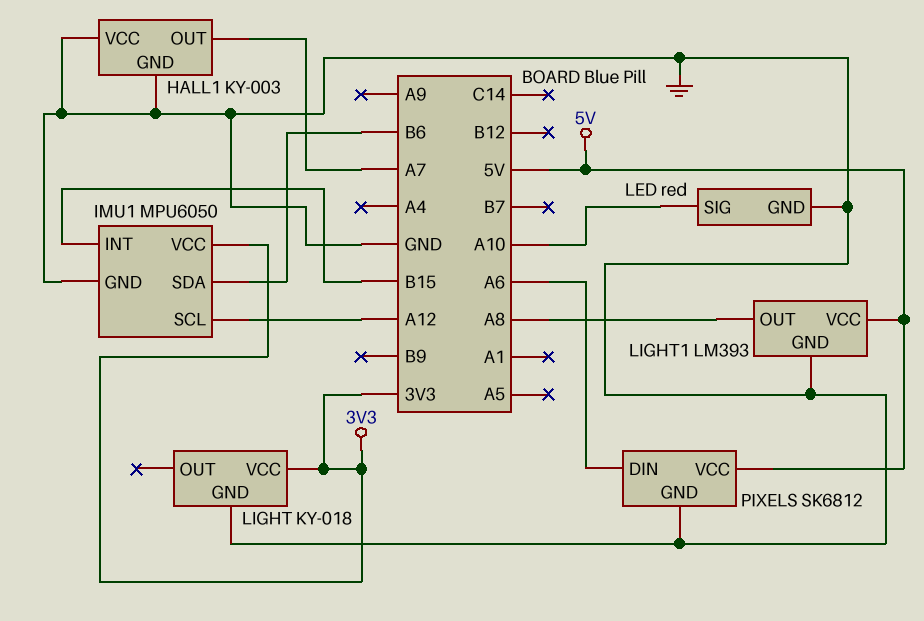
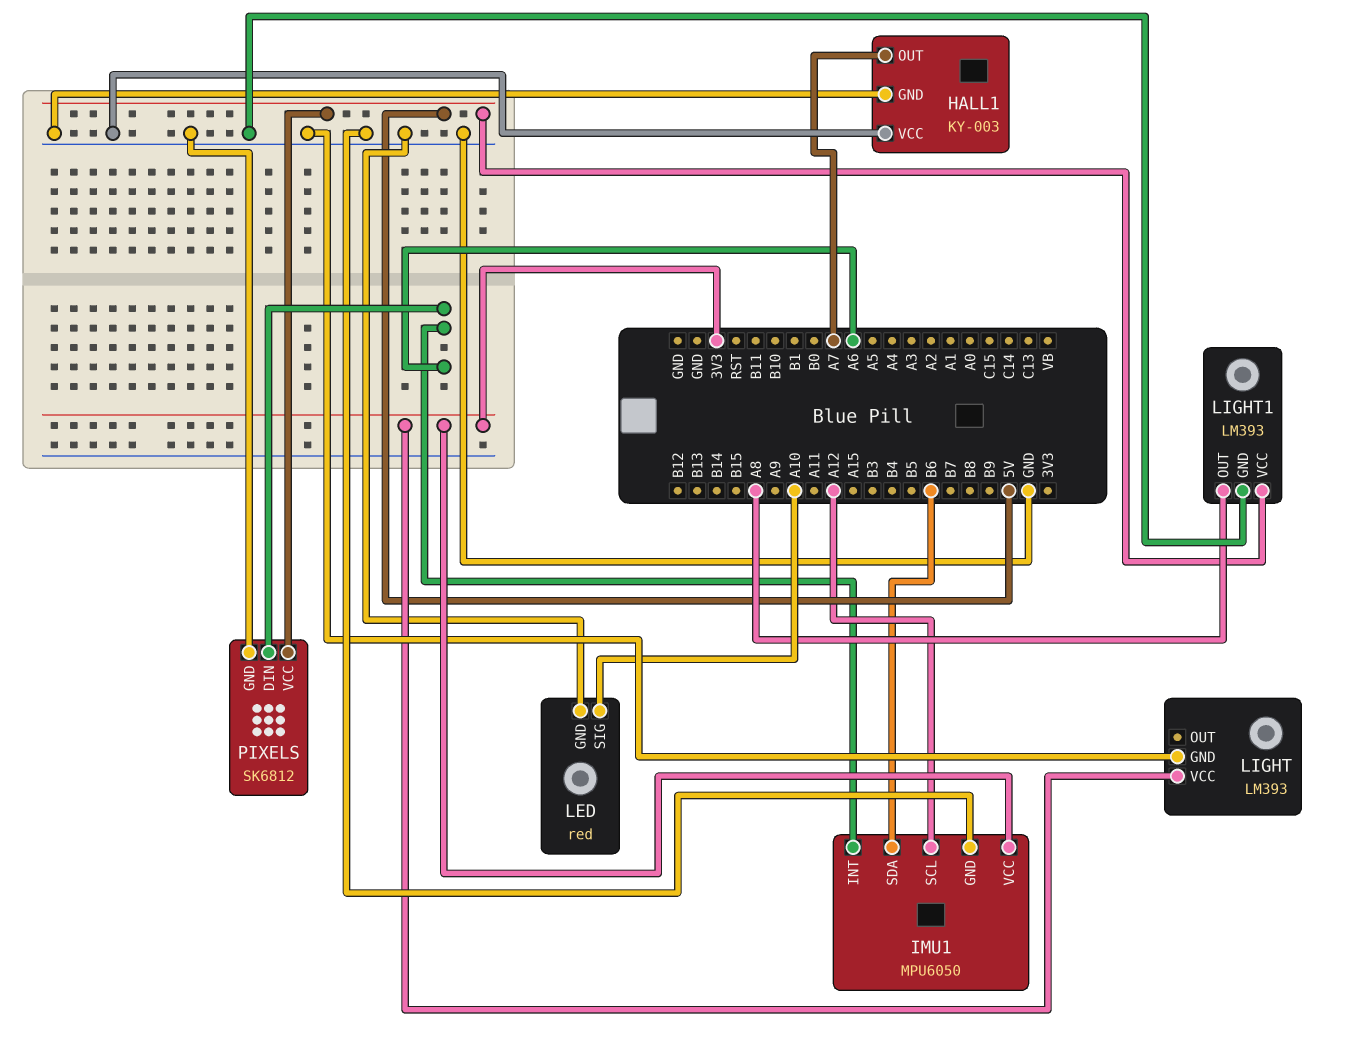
IMU1 pin INT: B15 -> A6
LIGHT: KY-018 -> LM393

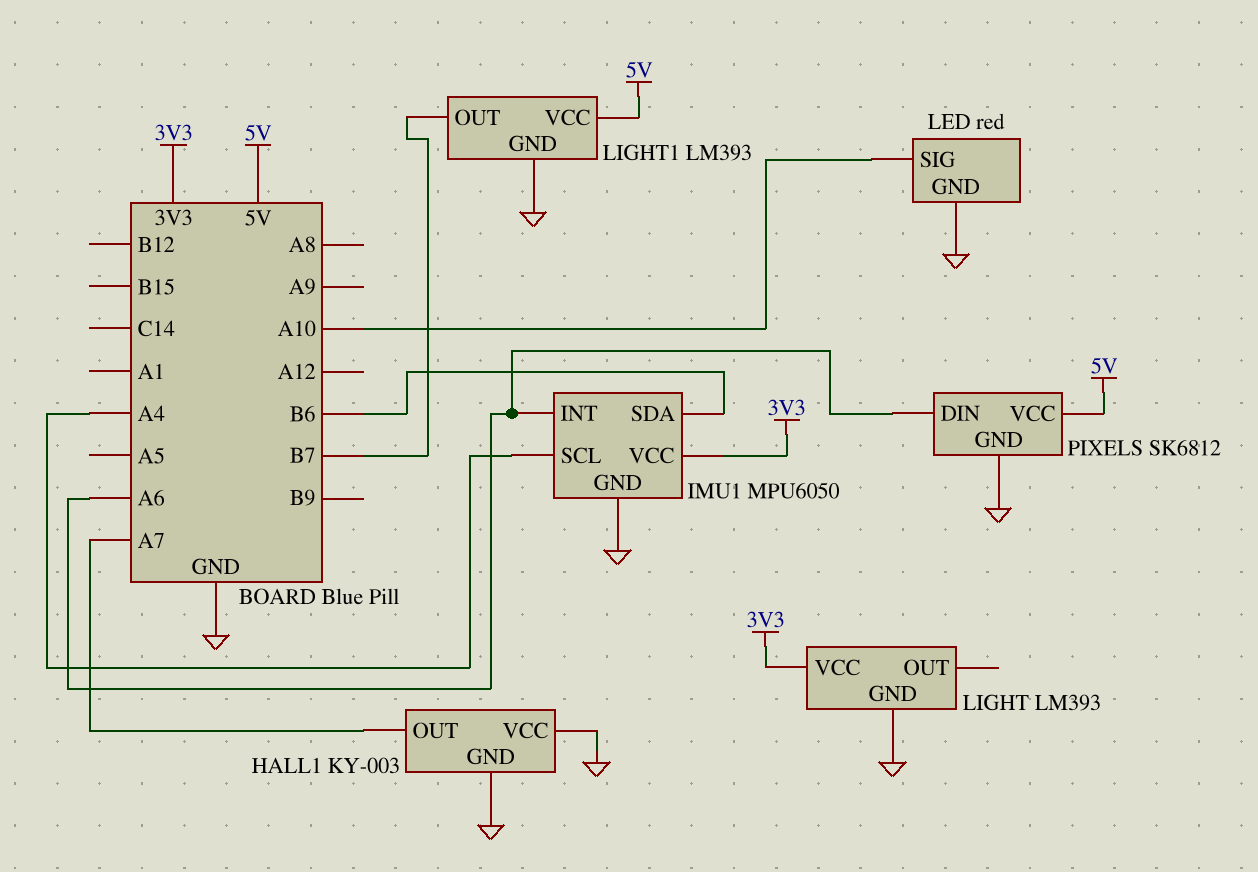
IMU1 pin SCL: A12 -> A4
LIGHT1 pin OUT: A8 -> B7

